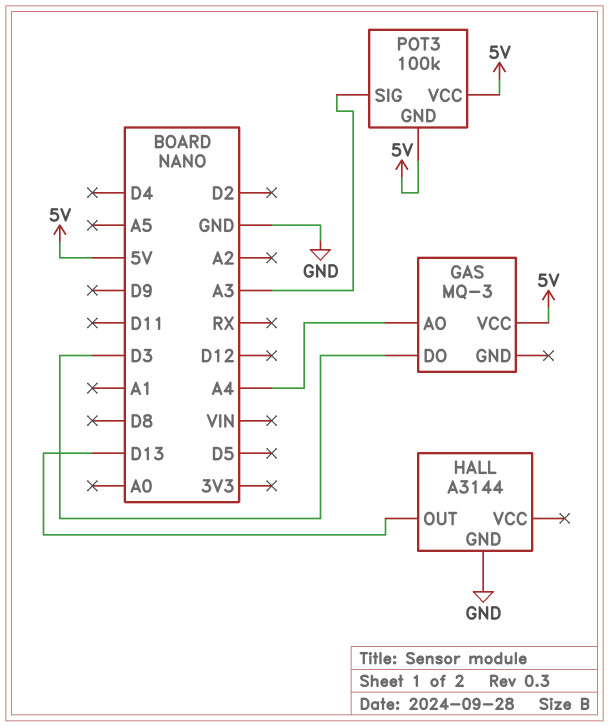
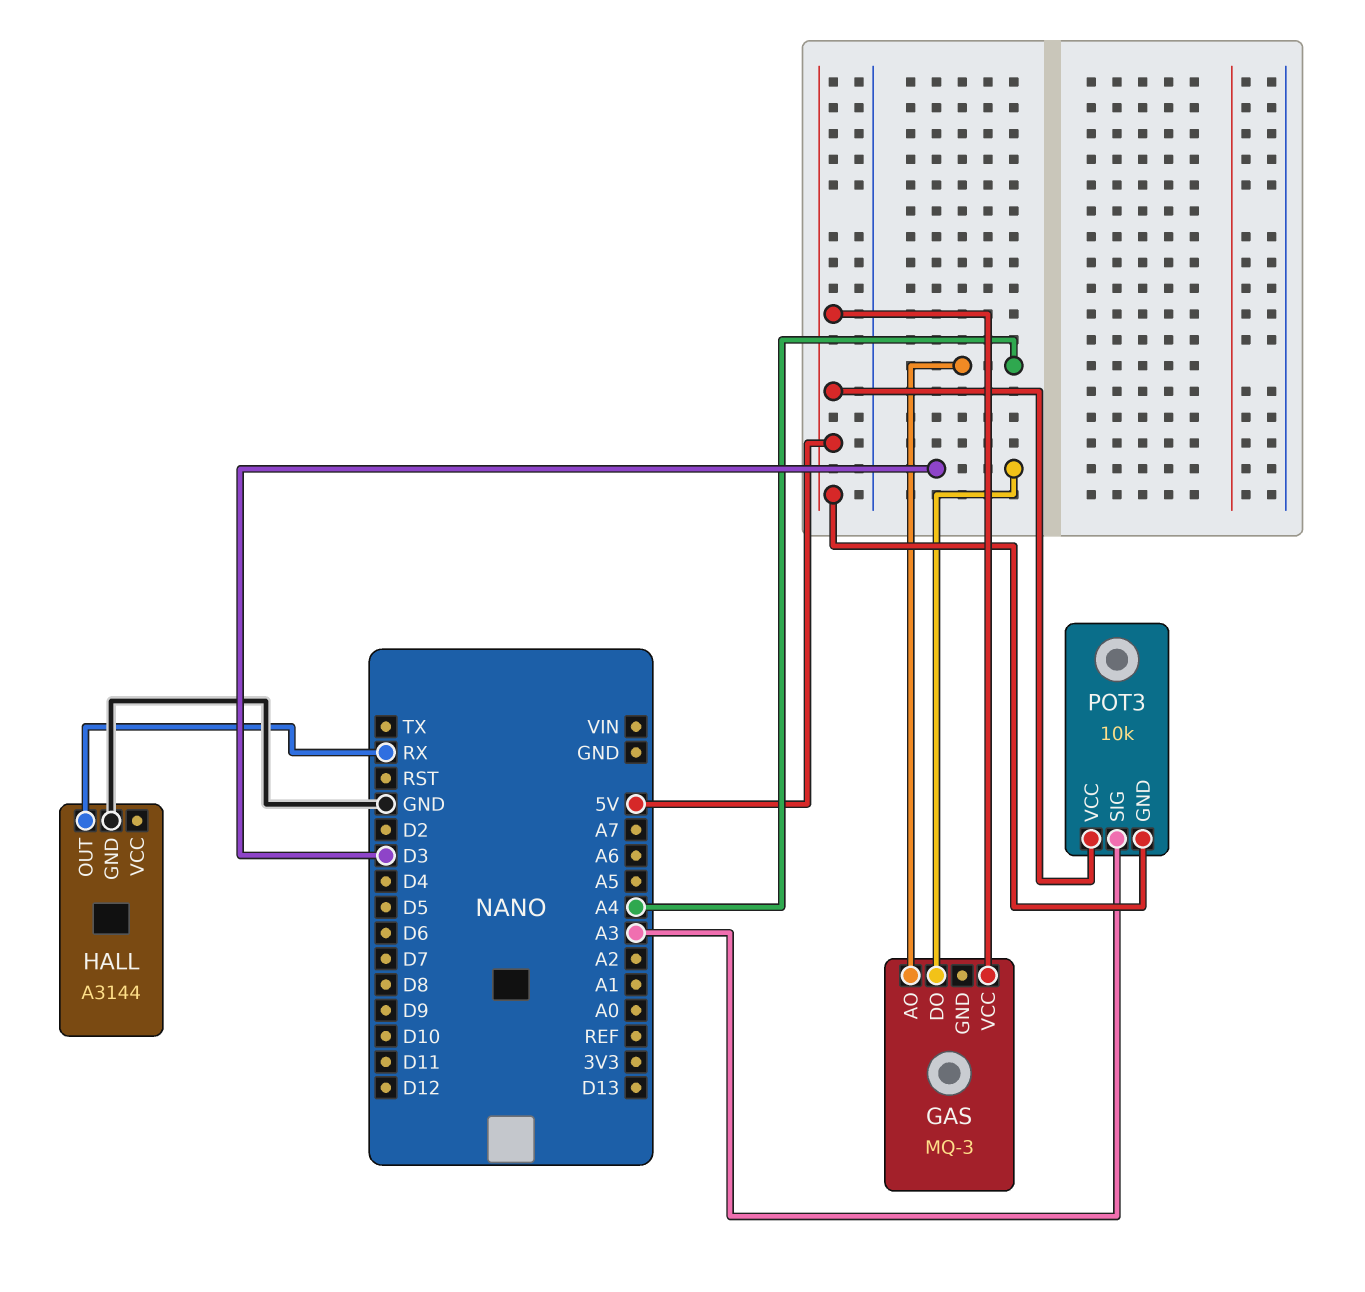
HALL pin OUT: D13 -> RX
POT3: 100k -> 10k

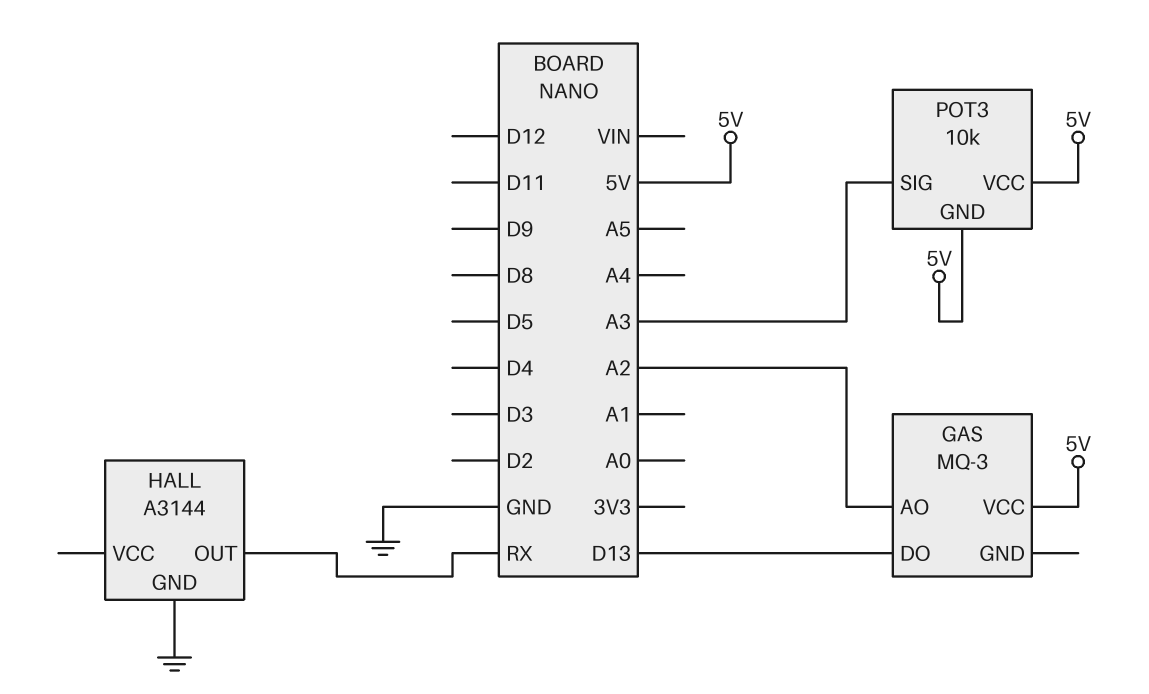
GAS pin AO: A4 -> A2
GAS pin DO: D3 -> D13

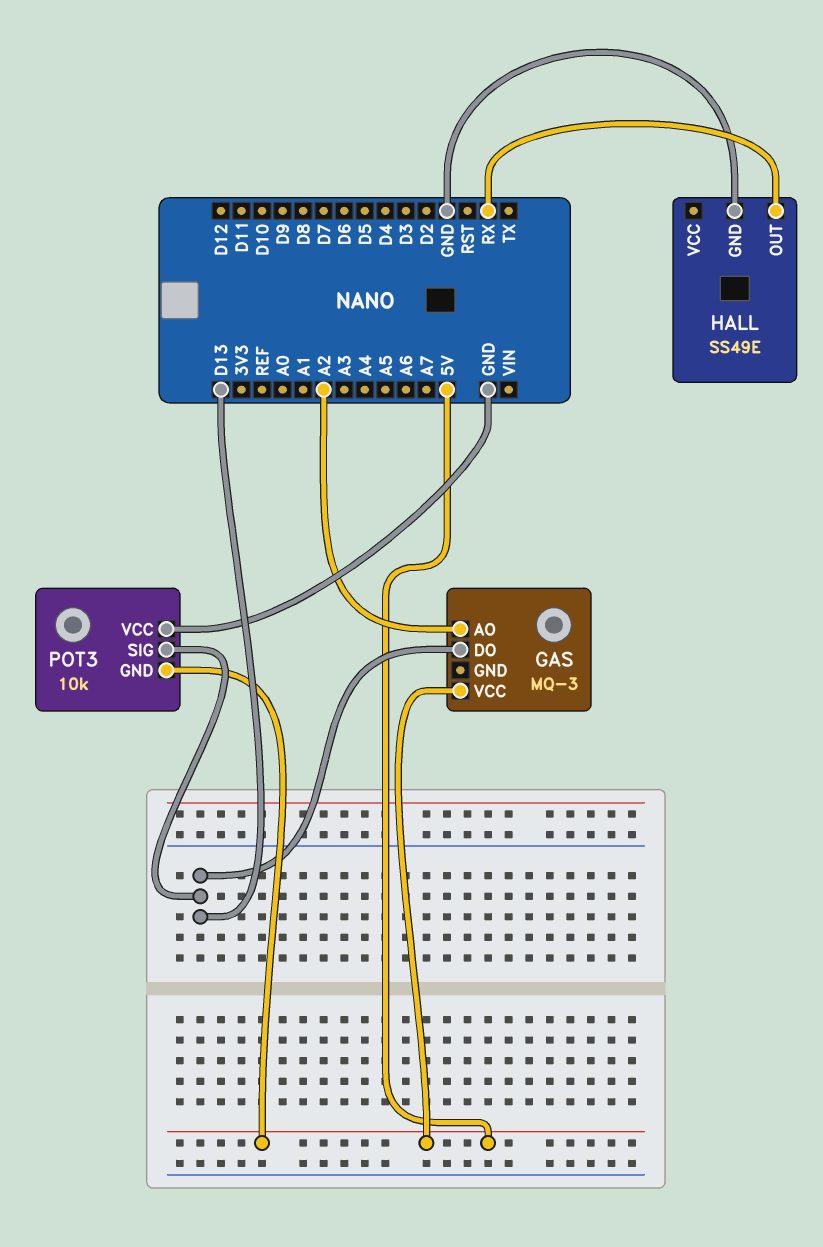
HALL: A3144 -> SS49E
POT3 pin SIG: A3 -> D13
POT3 pin VCC: 5V -> GND

